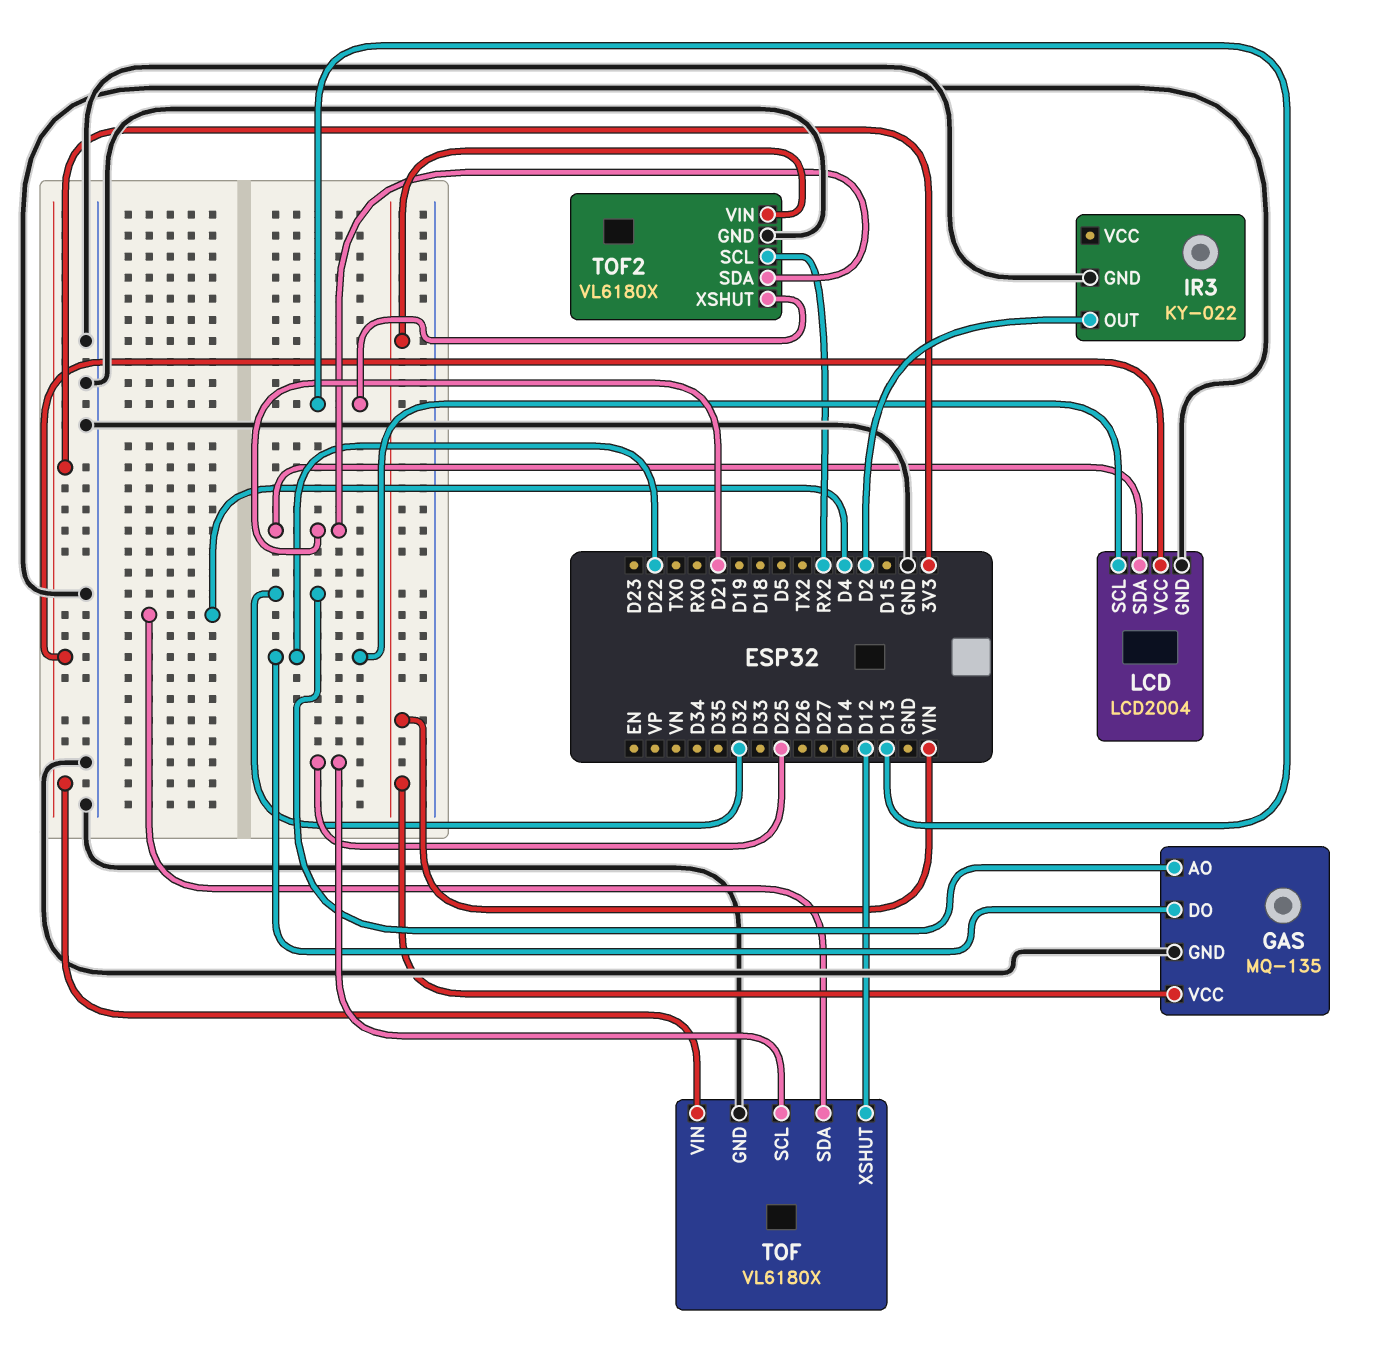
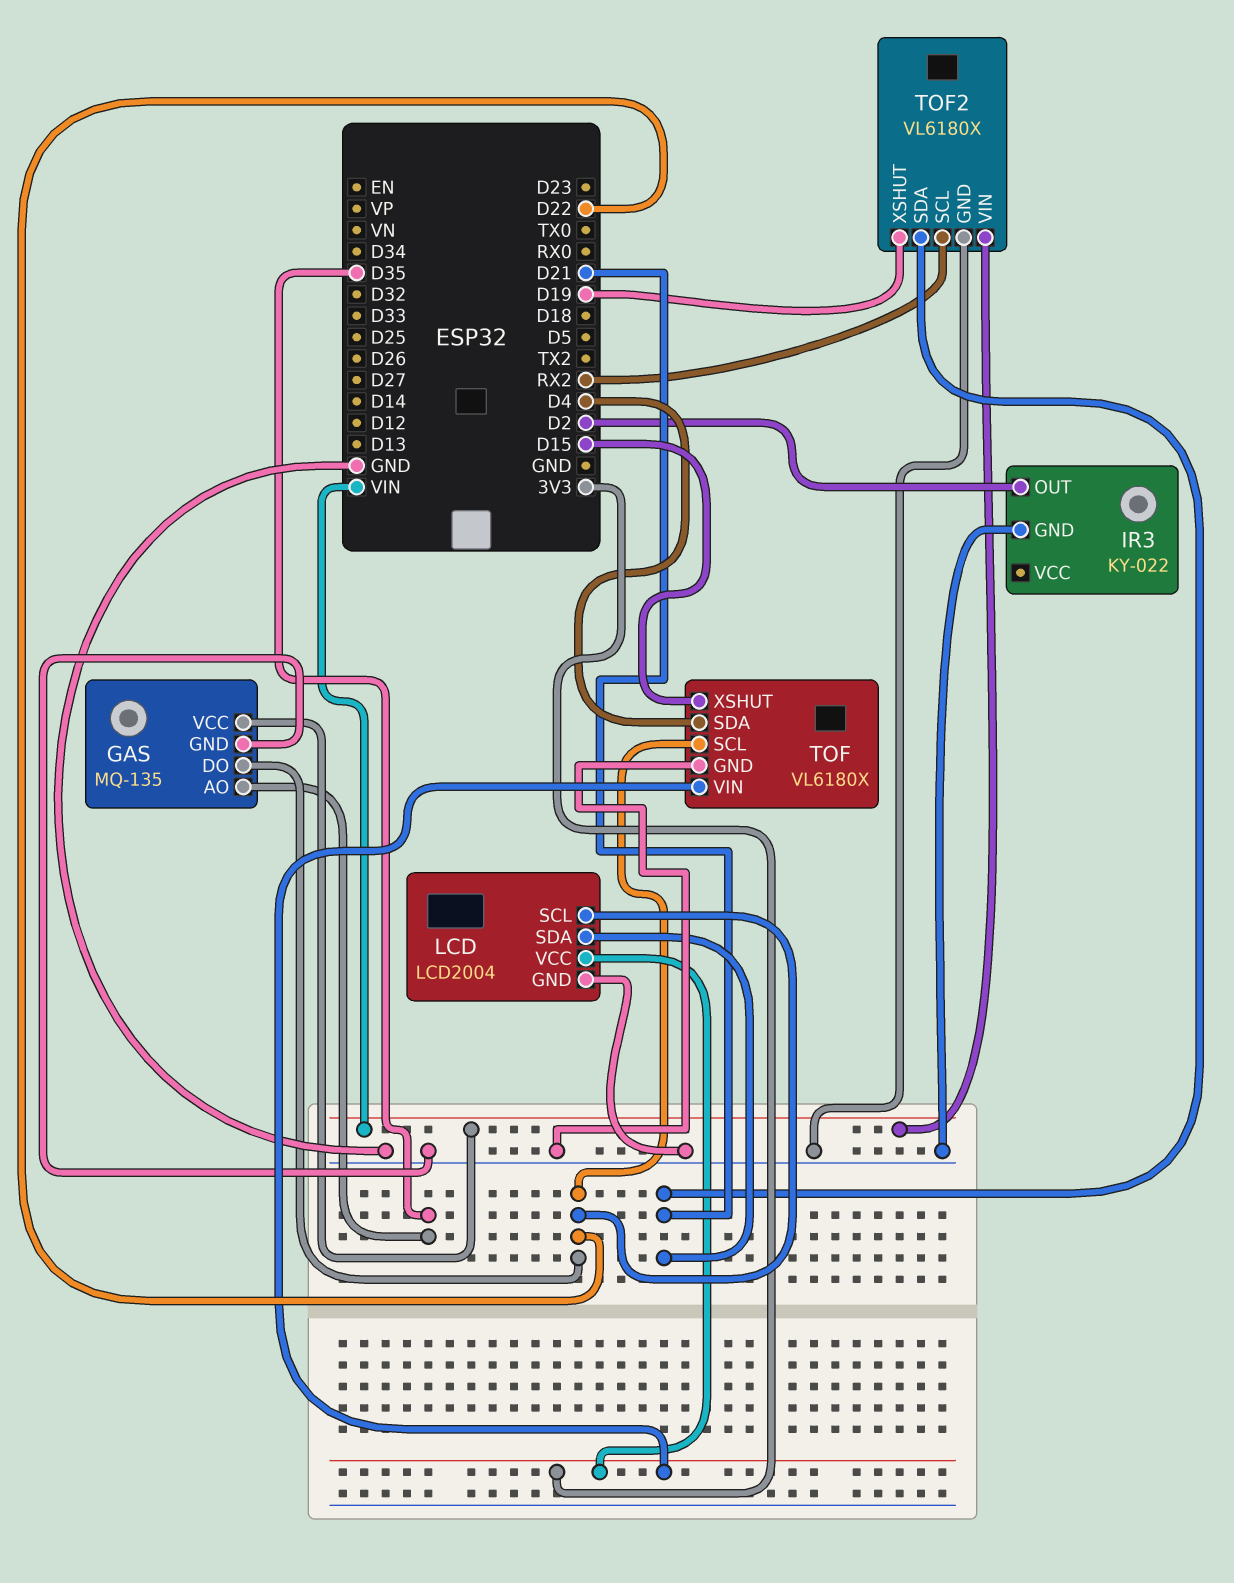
GAS pin AO: D32 -> D35
TOF pin SCL: D25 -> D22
TOF pin XSHUT: D12 -> D15
TOF2 pin XSHUT: D13 -> D19

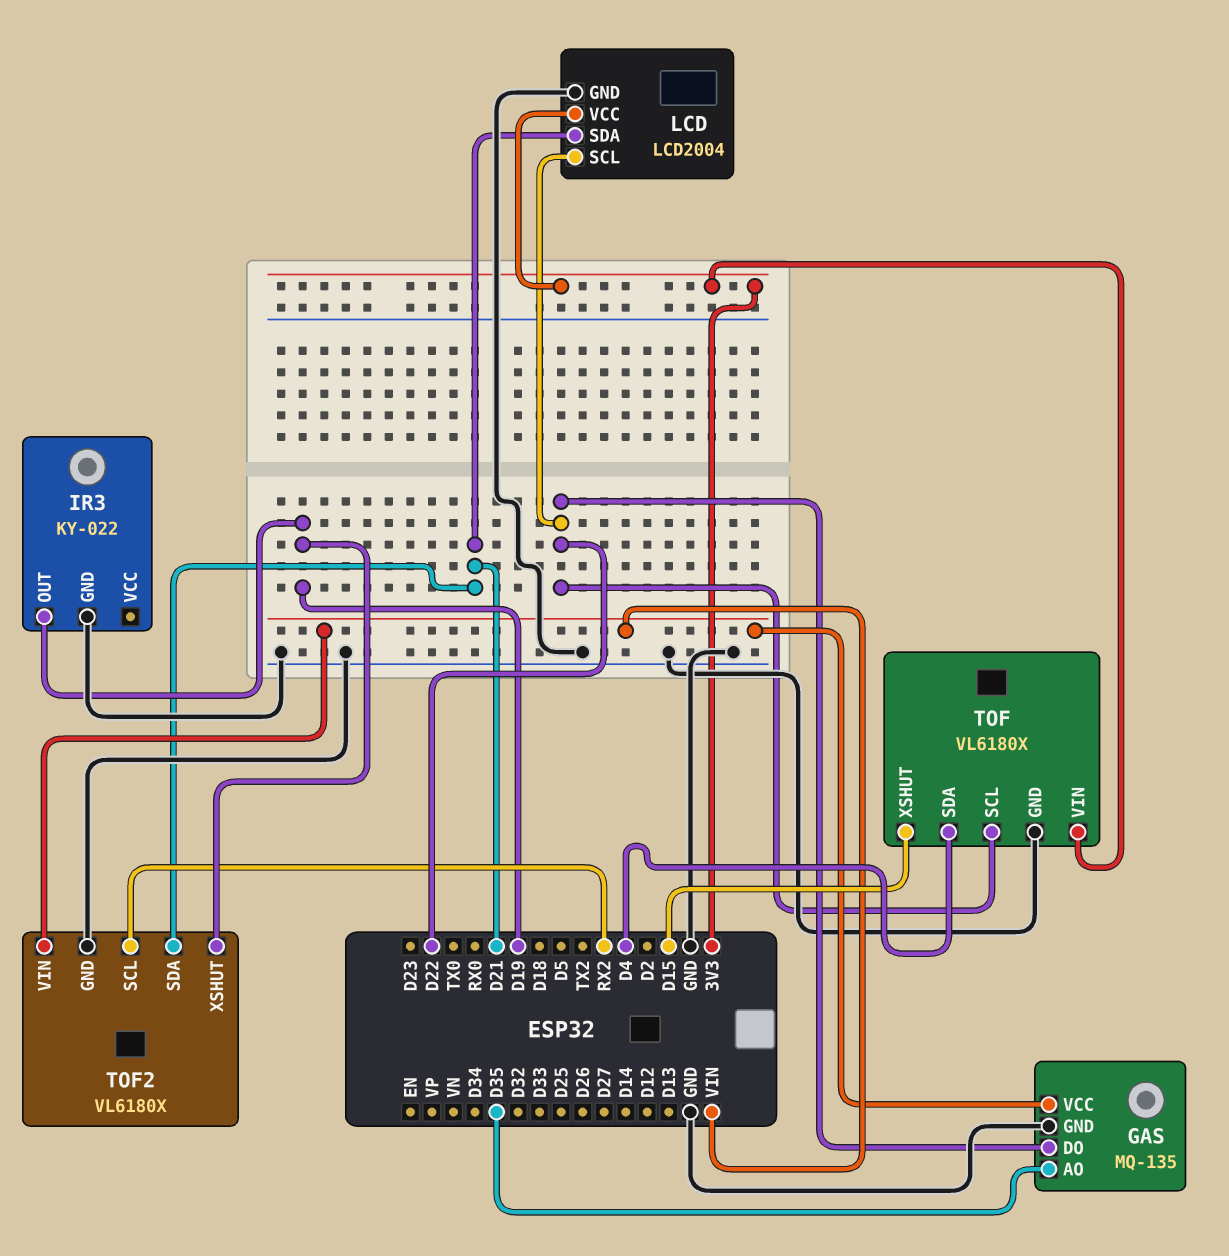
IR3 pin OUT: D2 -> D19

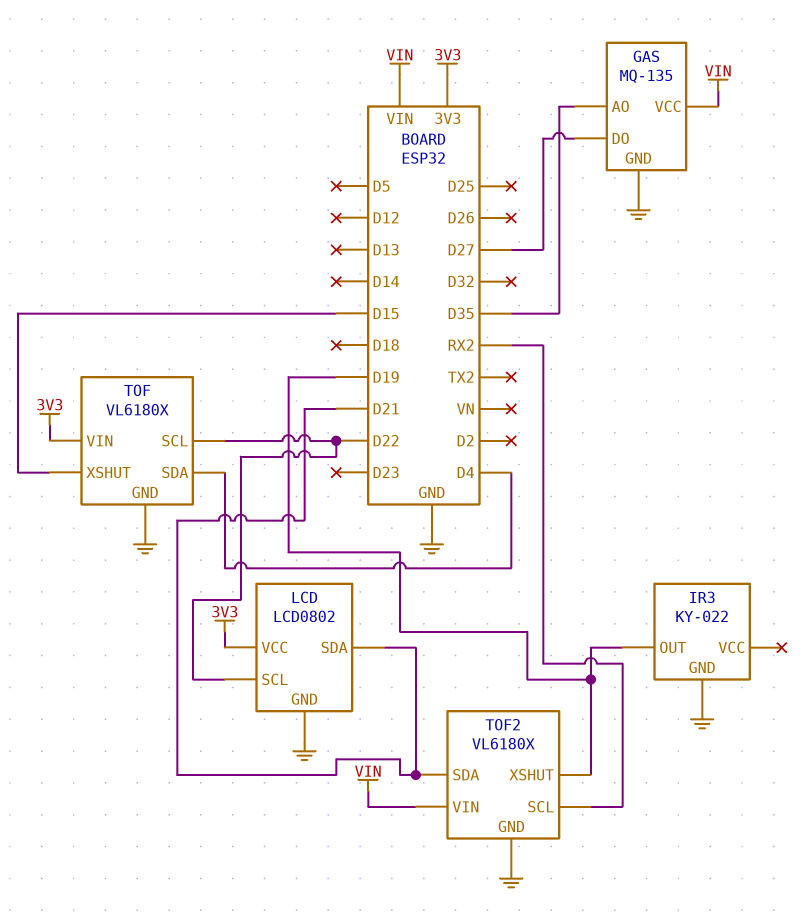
GAS pin DO: D22 -> D27
LCD: LCD2004 -> LCD0802

